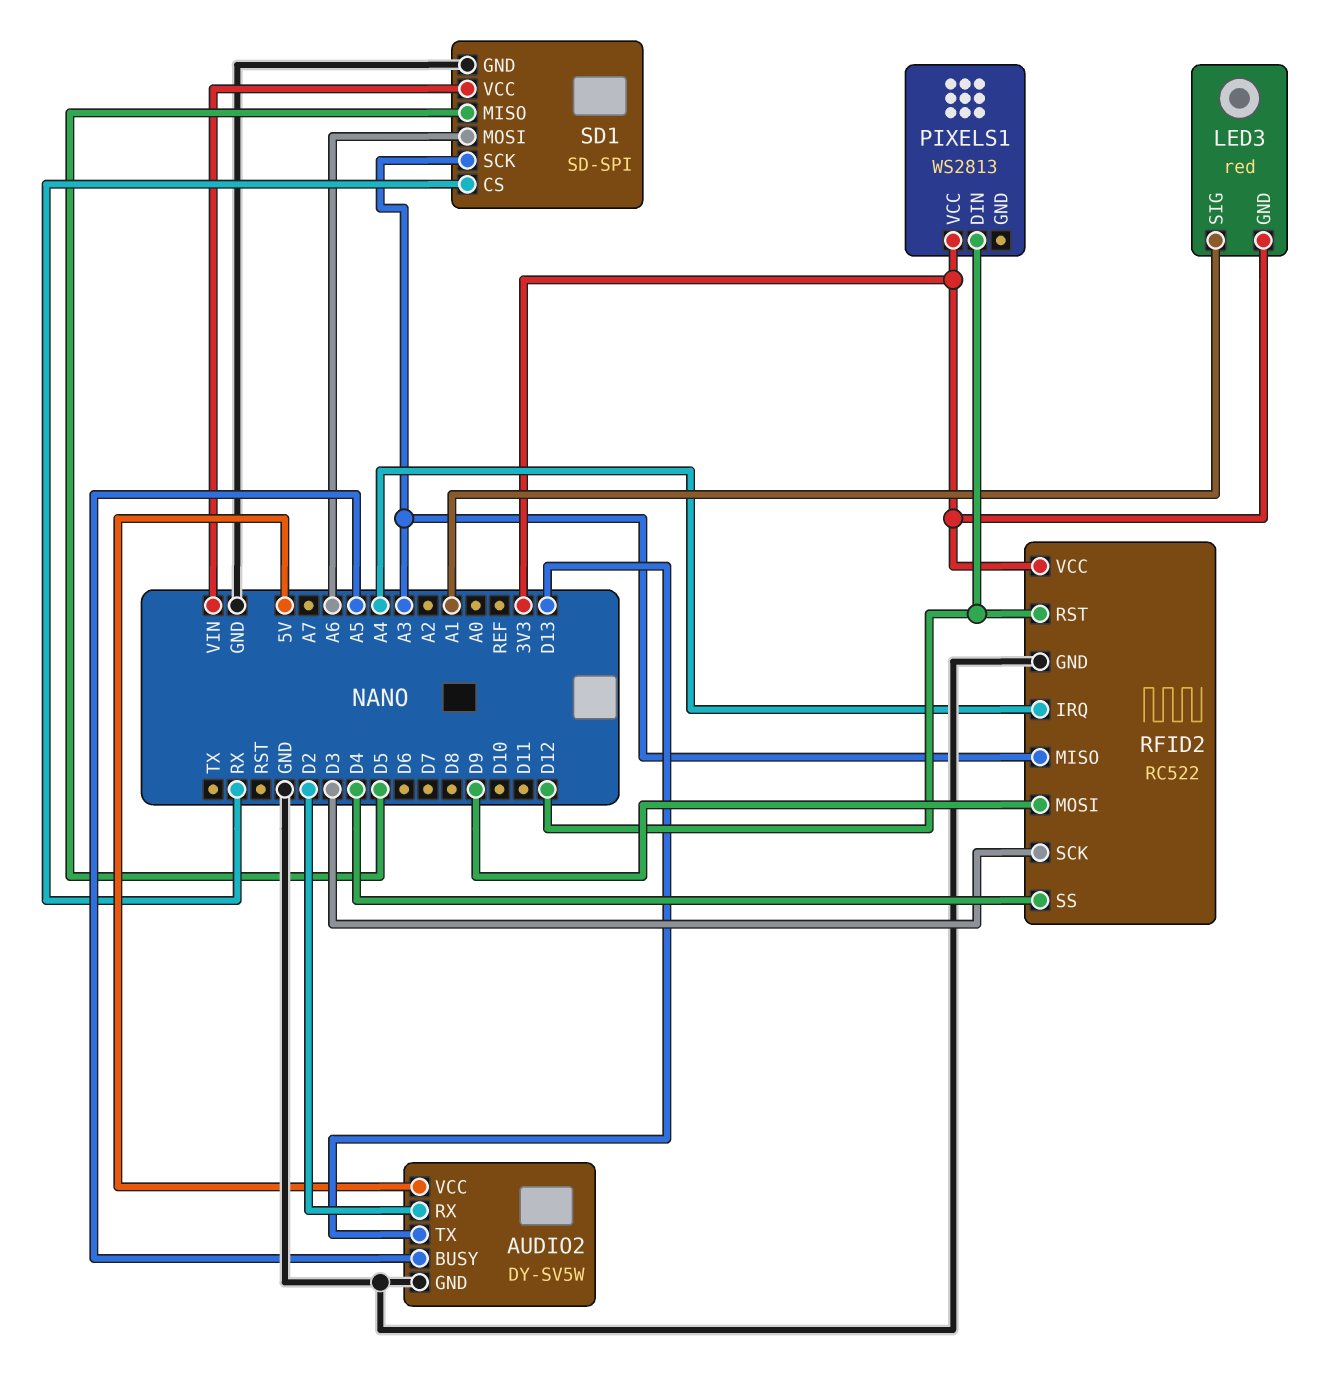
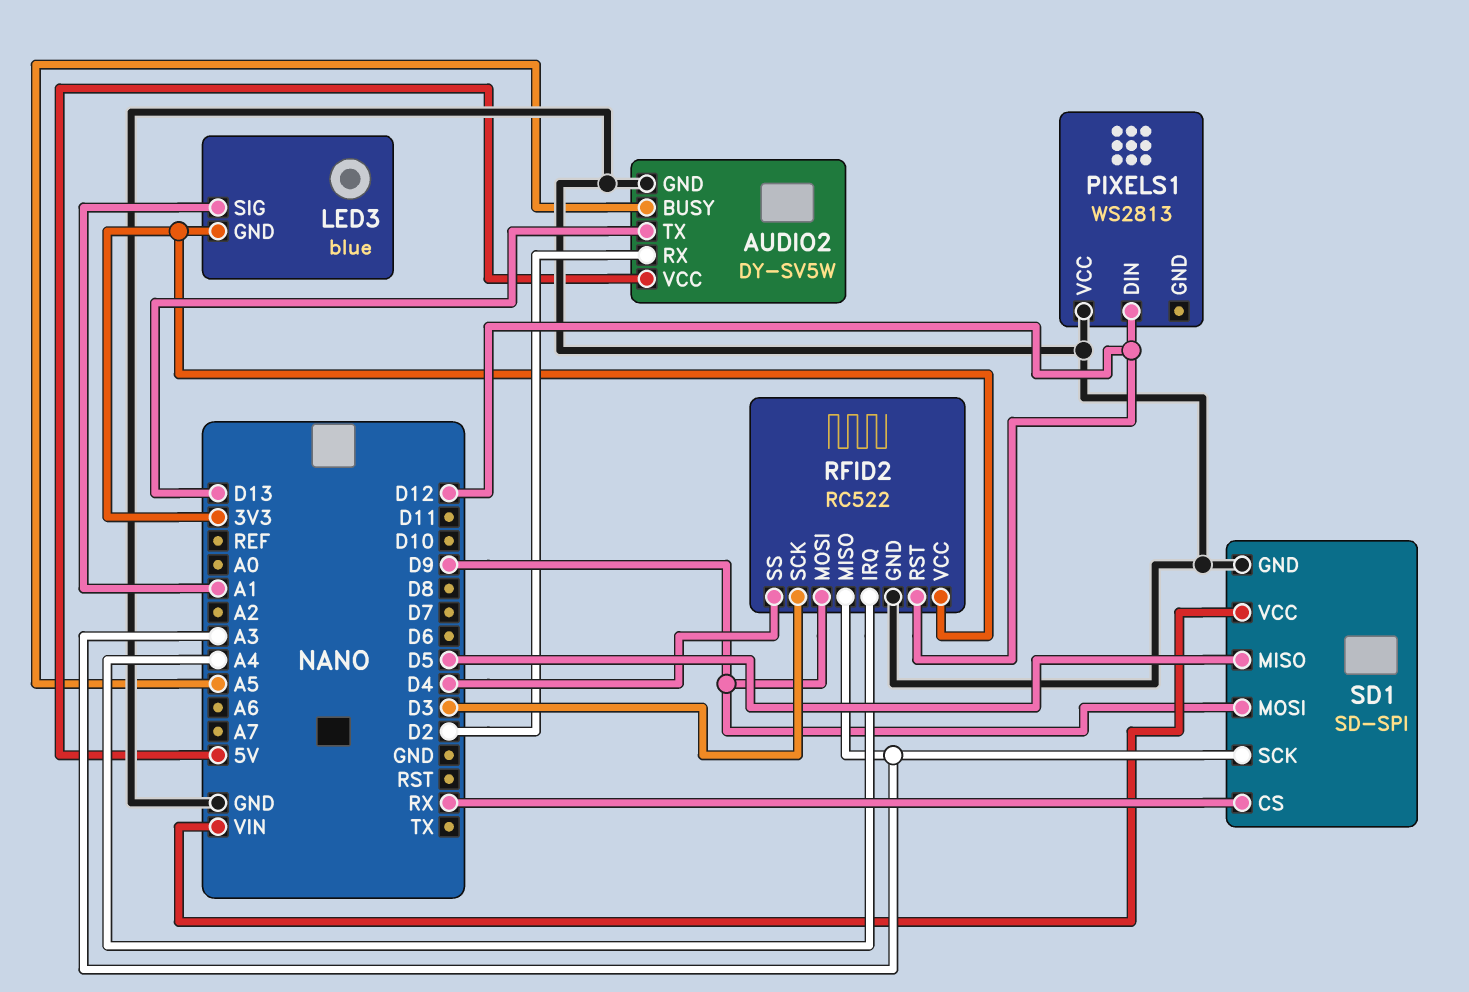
LED3: red -> blue
PIXELS1 pin VCC: 3V3 -> GND
SD1 pin MOSI: A6 -> D9

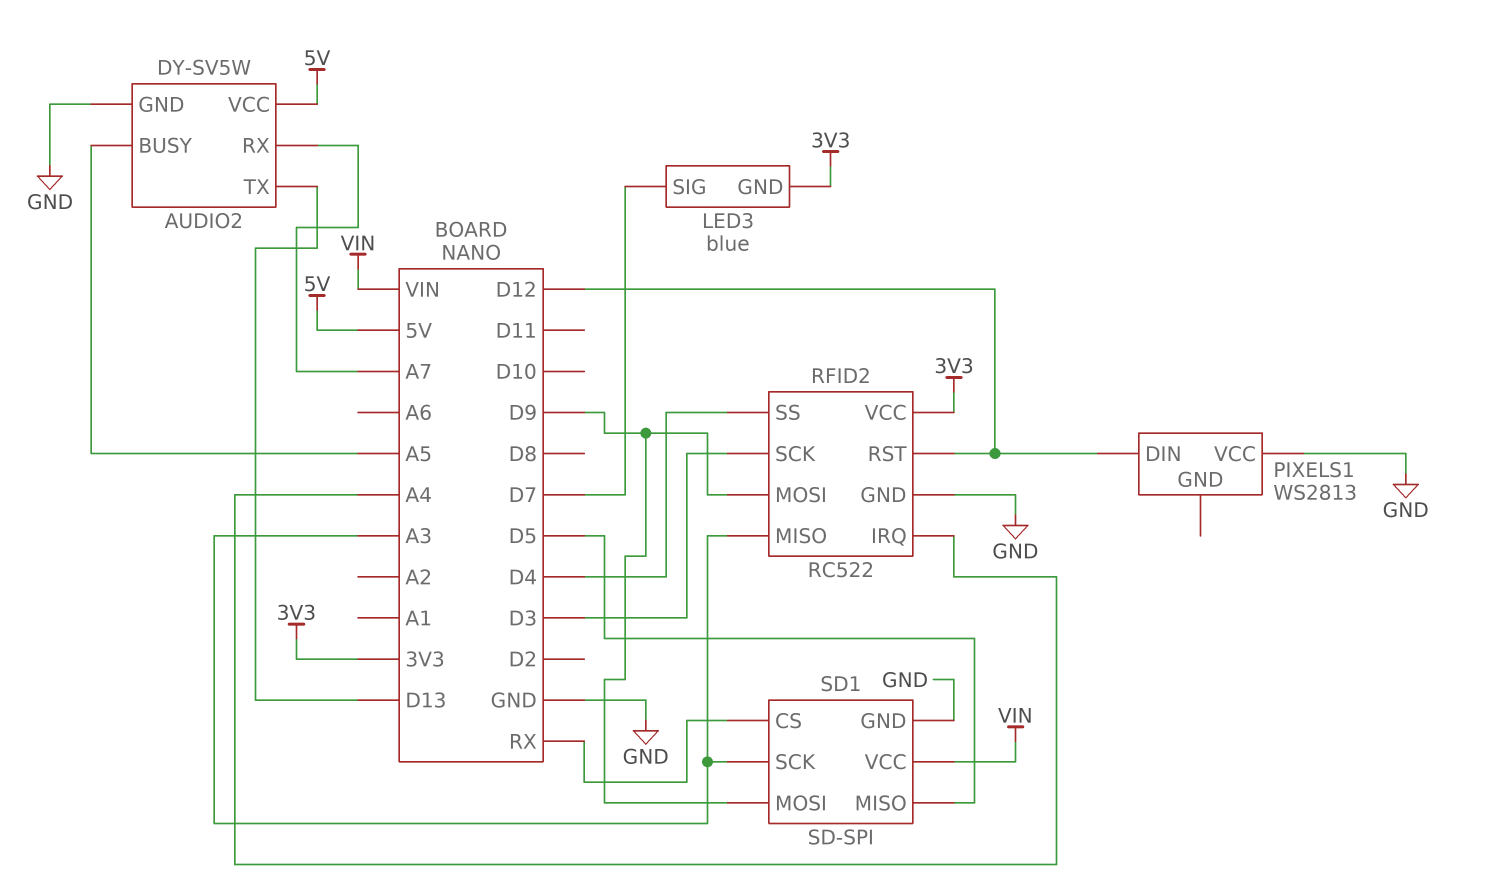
AUDIO2 pin RX: D2 -> A7
LED3 pin SIG: A1 -> D7

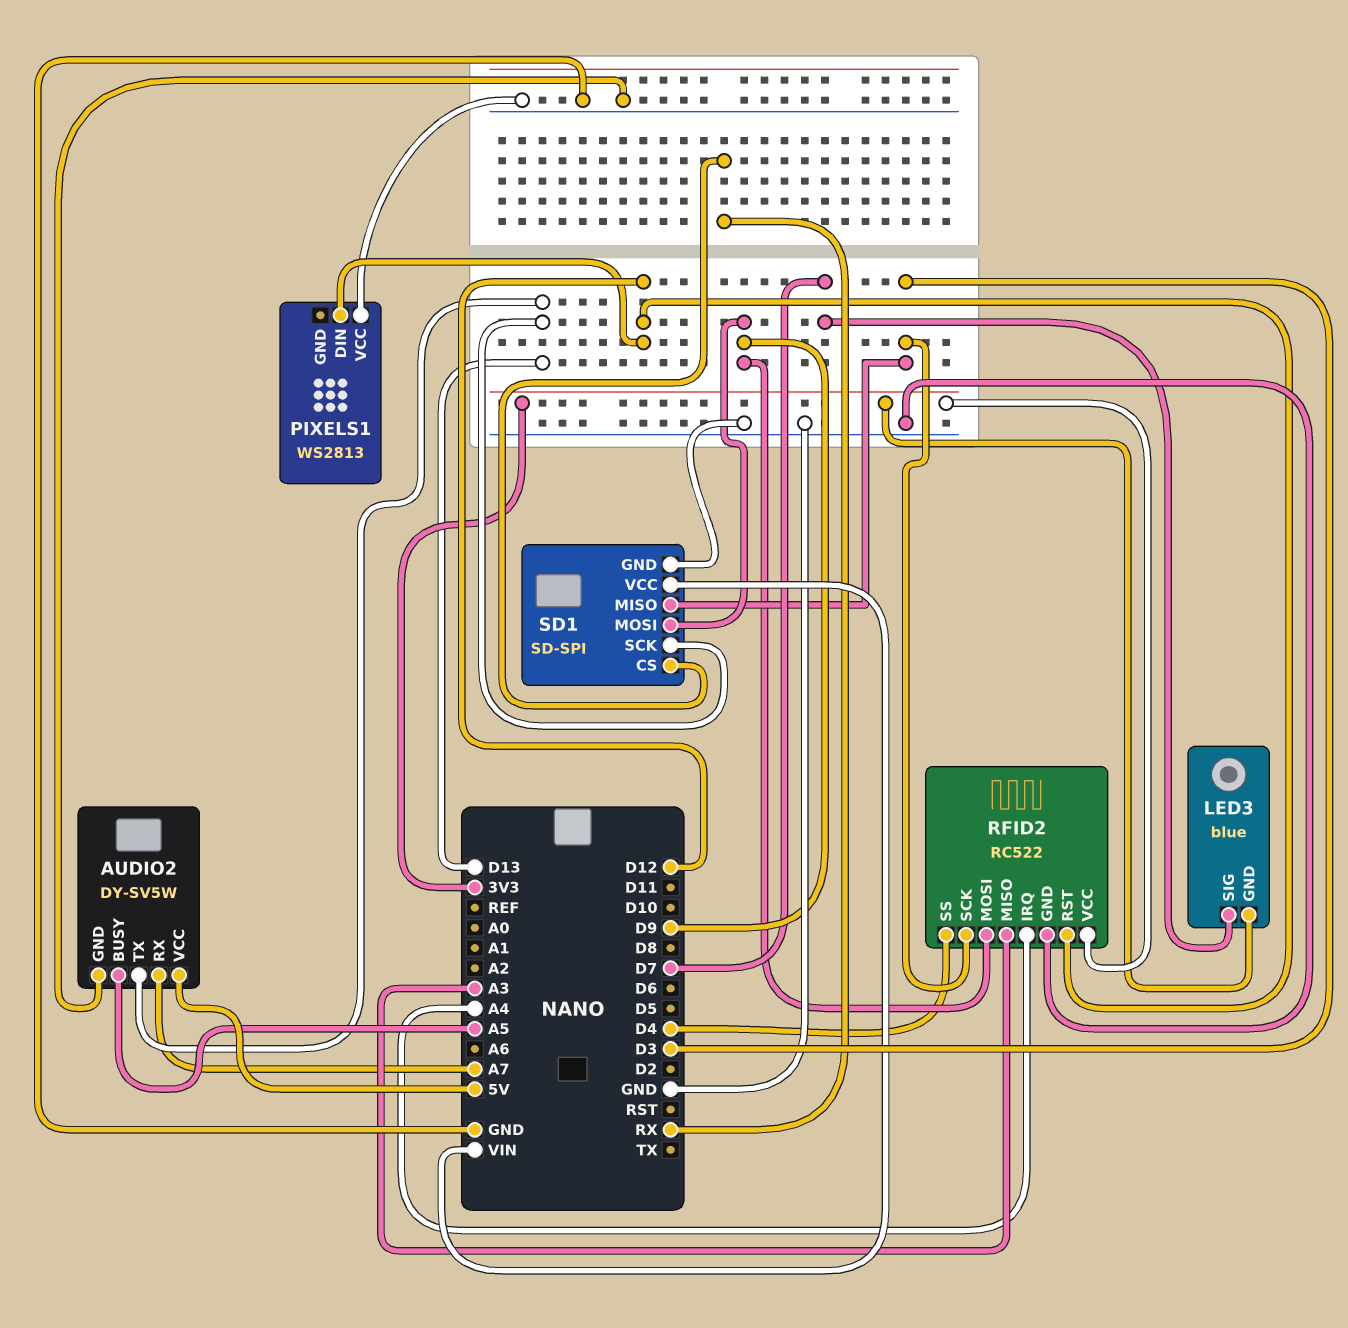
SD1 pin MISO: D5 -> D3
SD1 pin SCK: A3 -> D13

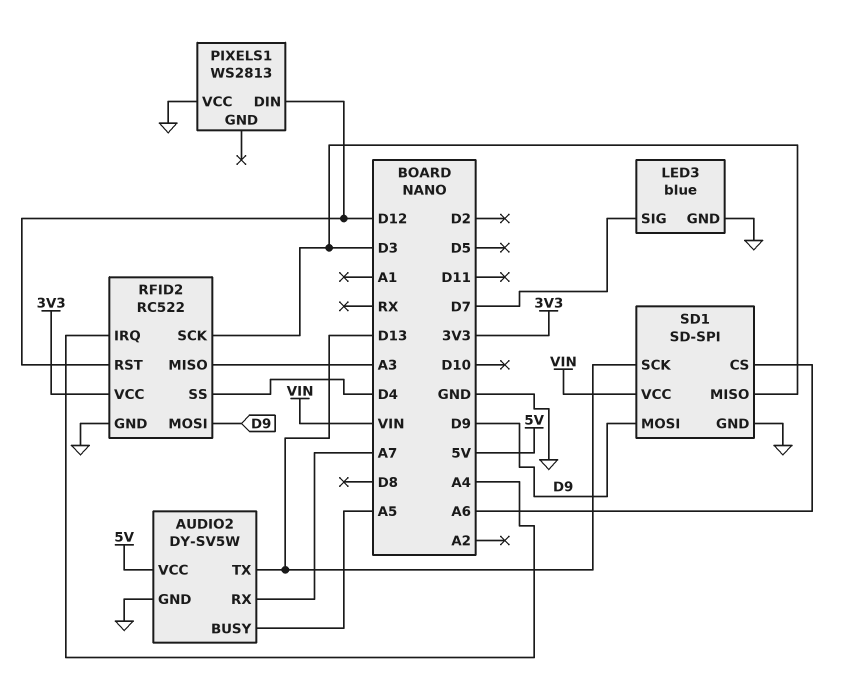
LED3 pin GND: 3V3 -> GND
SD1 pin CS: RX -> A6

